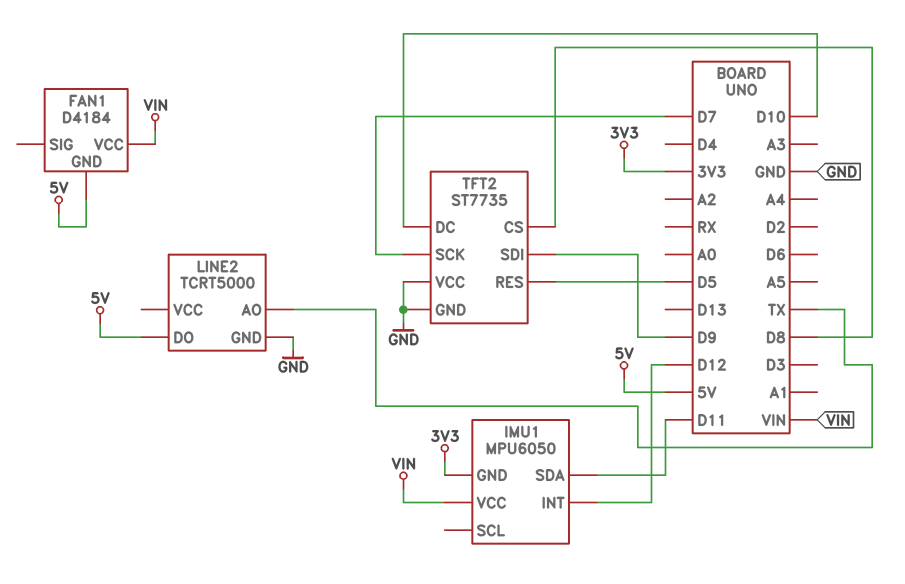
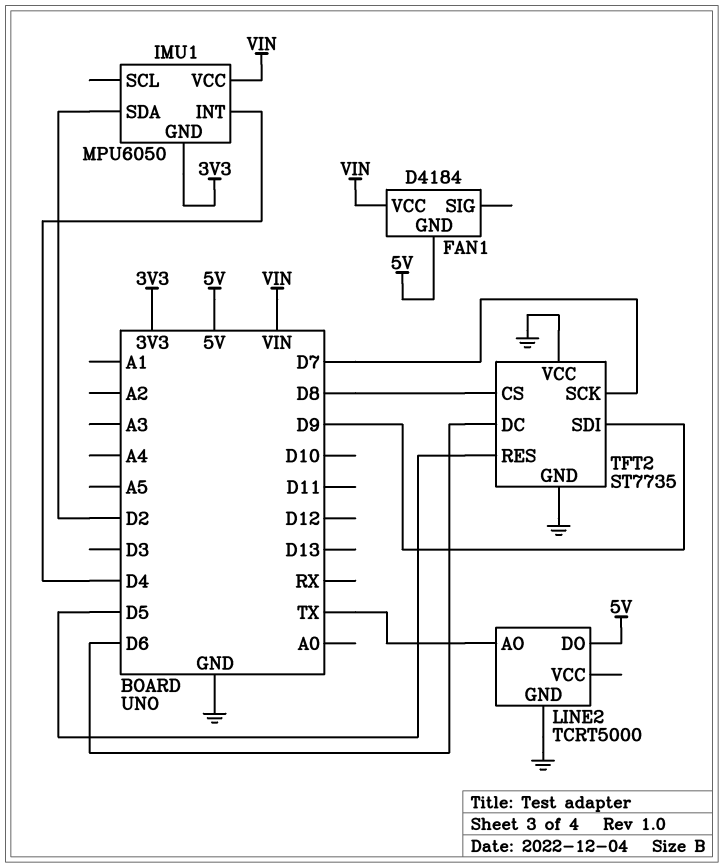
IMU1 pin INT: D12 -> D4
IMU1 pin SDA: D11 -> D2
TFT2 pin DC: D10 -> D6

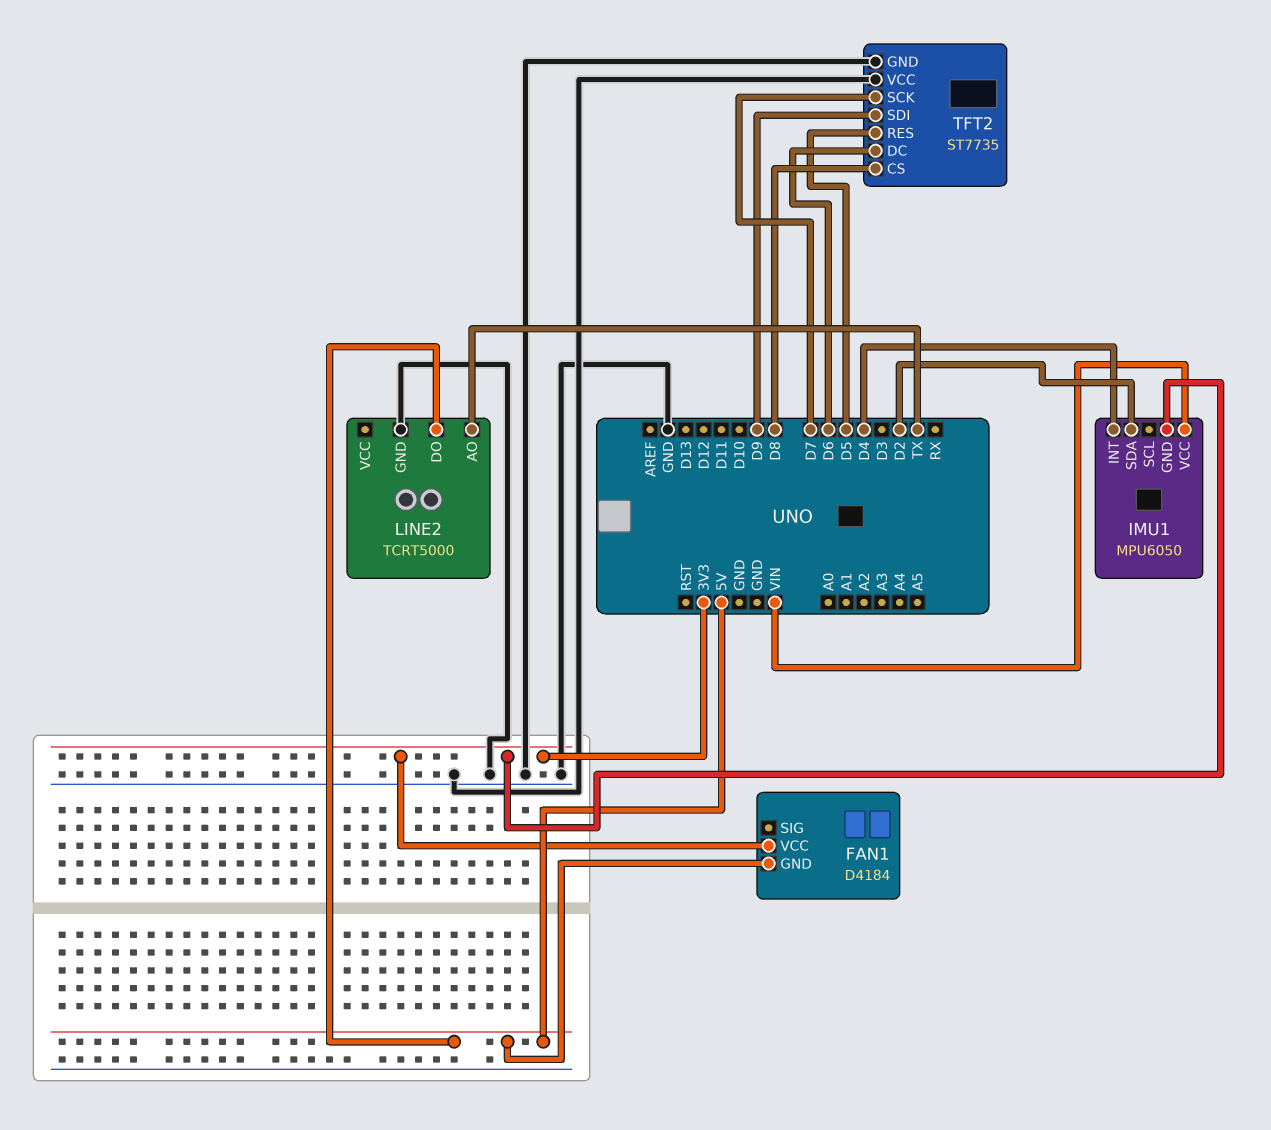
FAN1 pin VCC: VIN -> 3V3

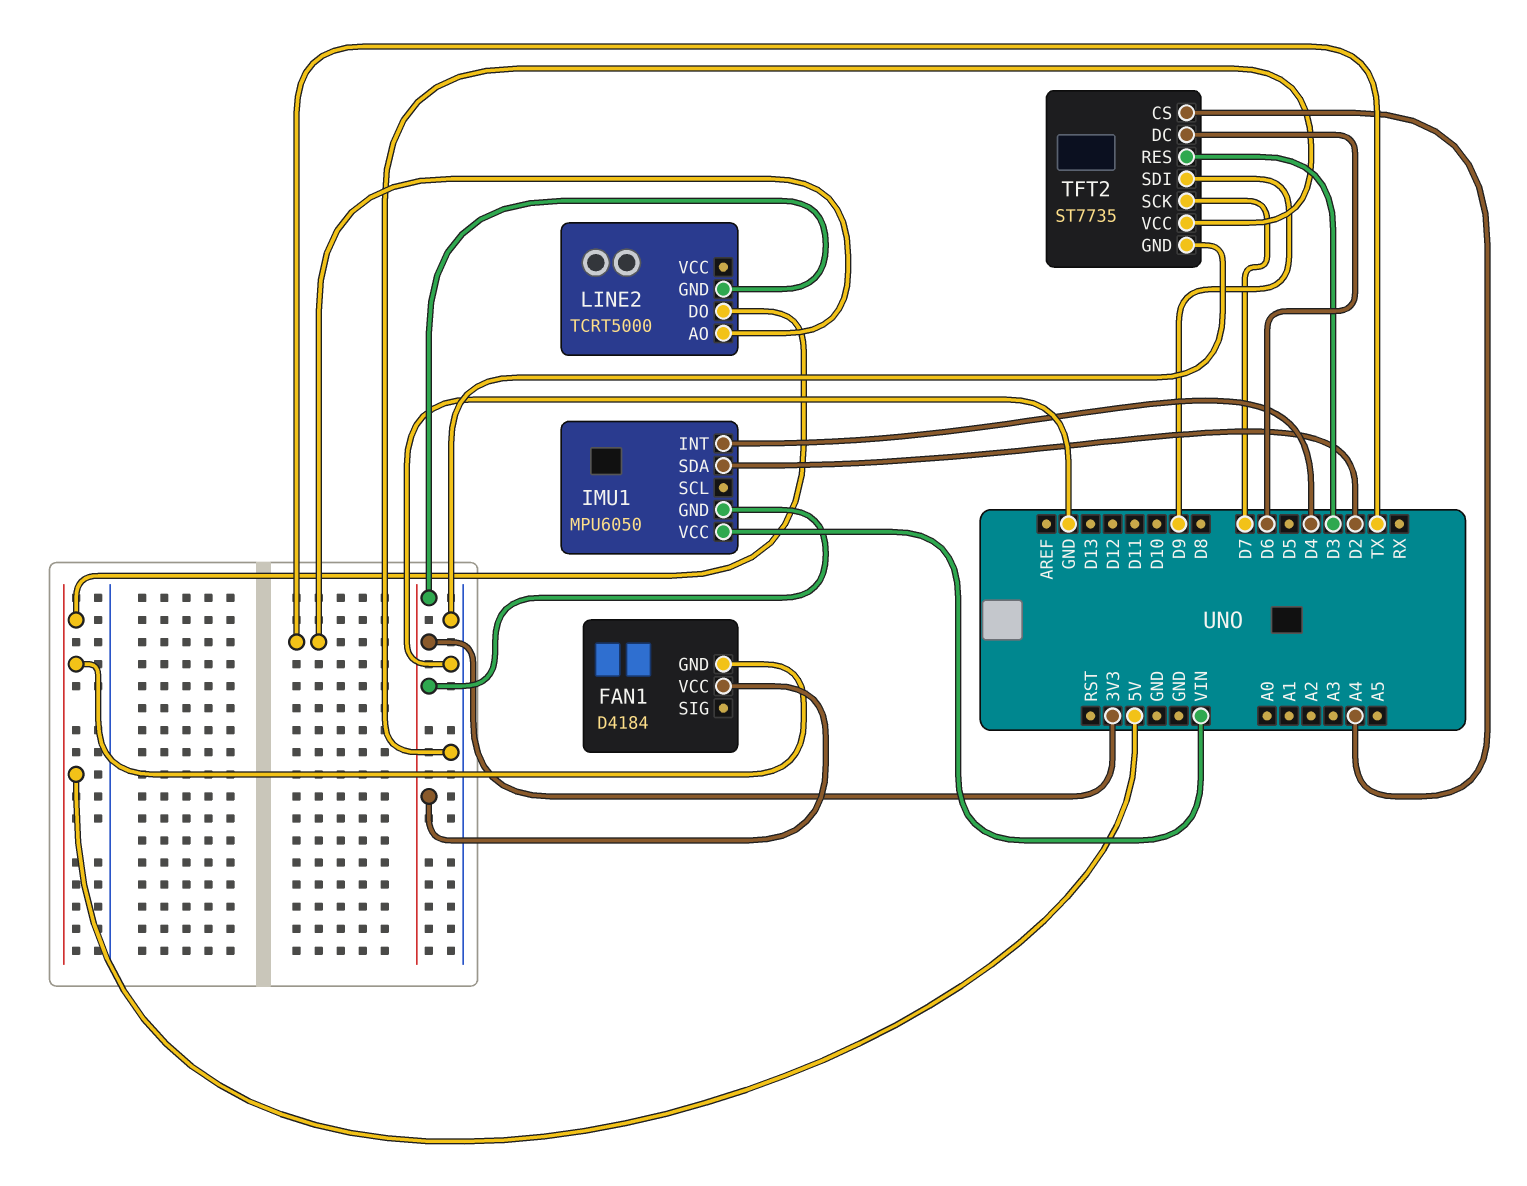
LINE2 pin GND: GND -> 3V3
TFT2 pin CS: D8 -> A4
TFT2 pin RES: D5 -> D3

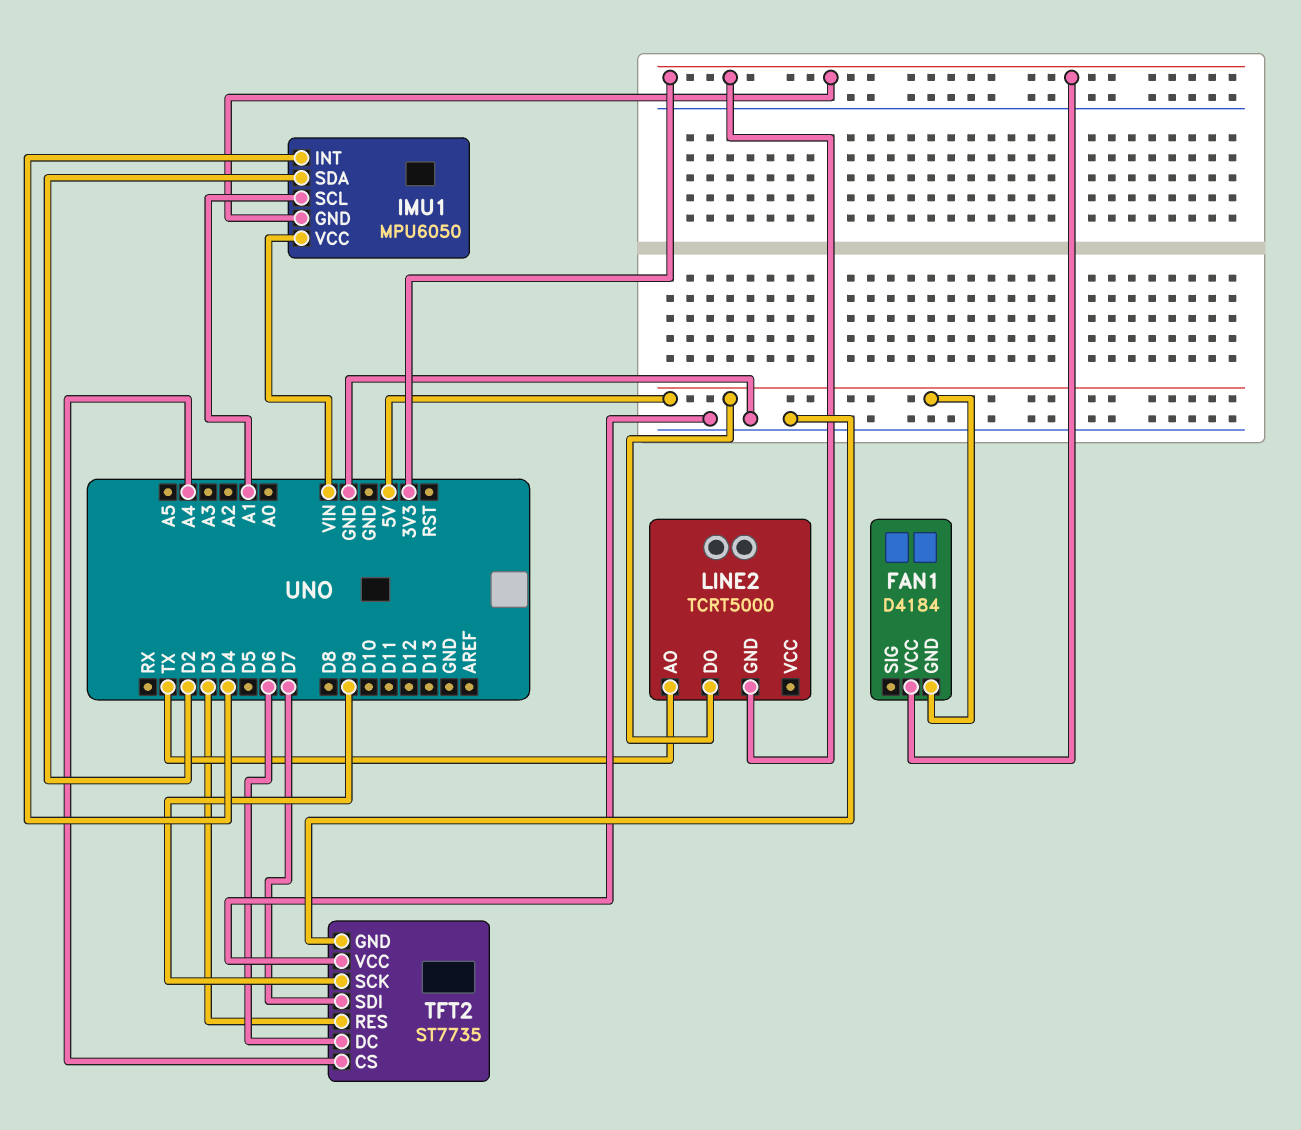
IMU1 pin SCL: none -> A1
TFT2 pin SCK: D7 -> D9
TFT2 pin SDI: D9 -> D7

